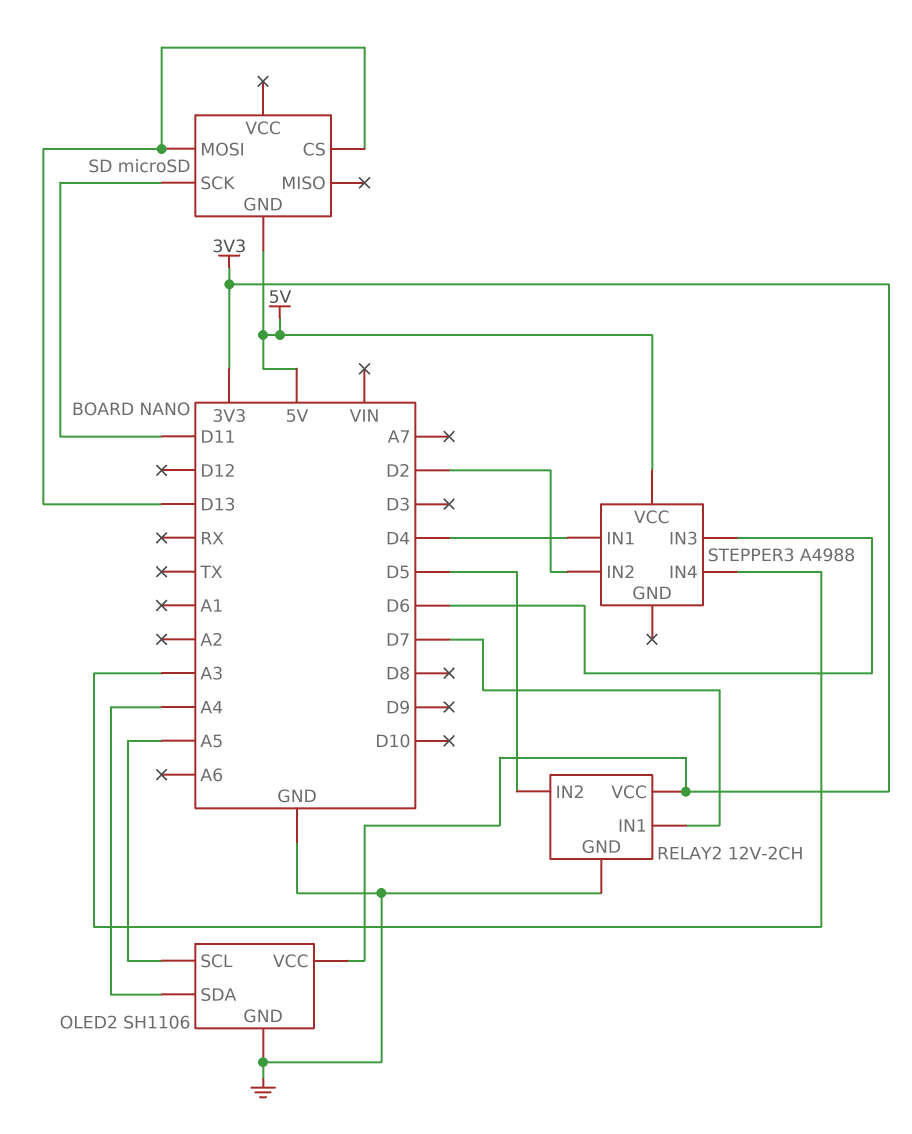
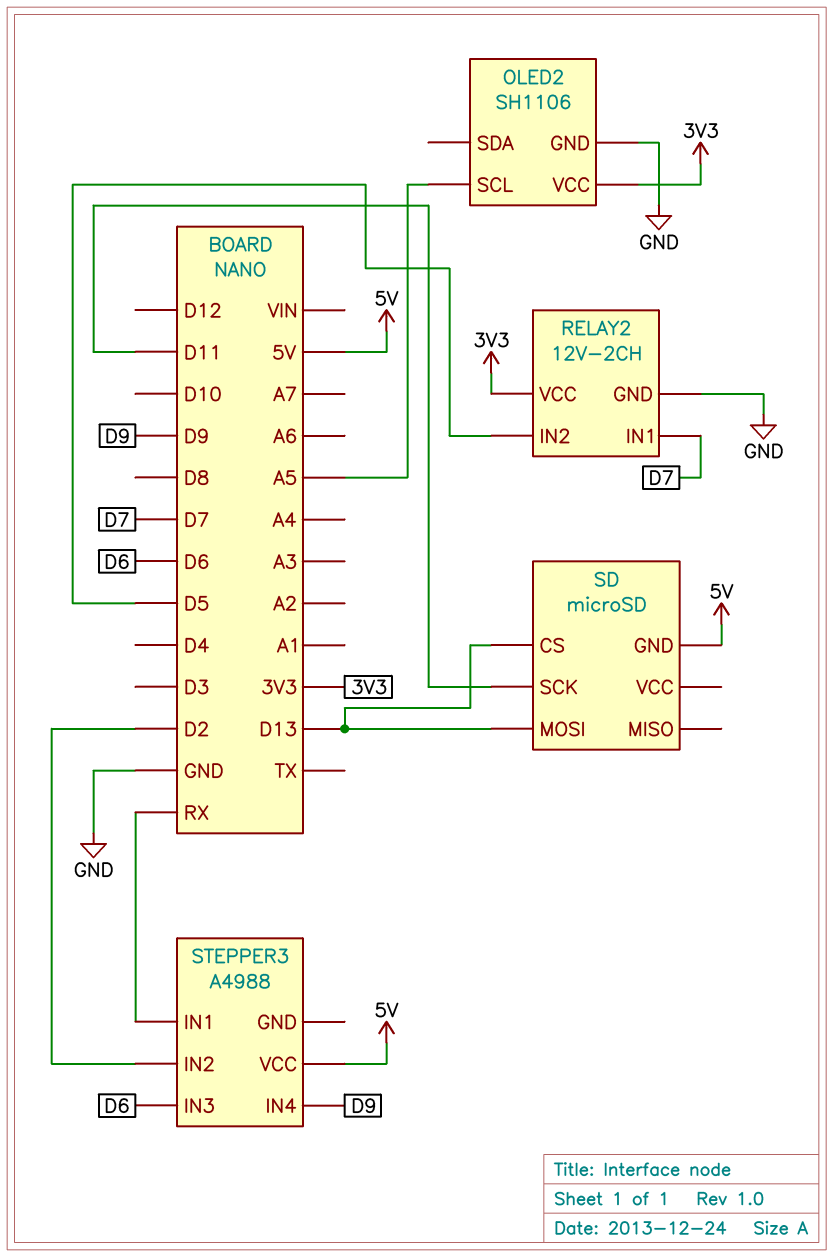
OLED2 pin SDA: A4 -> none
STEPPER3 pin IN1: D4 -> RX
STEPPER3 pin IN4: A3 -> D9

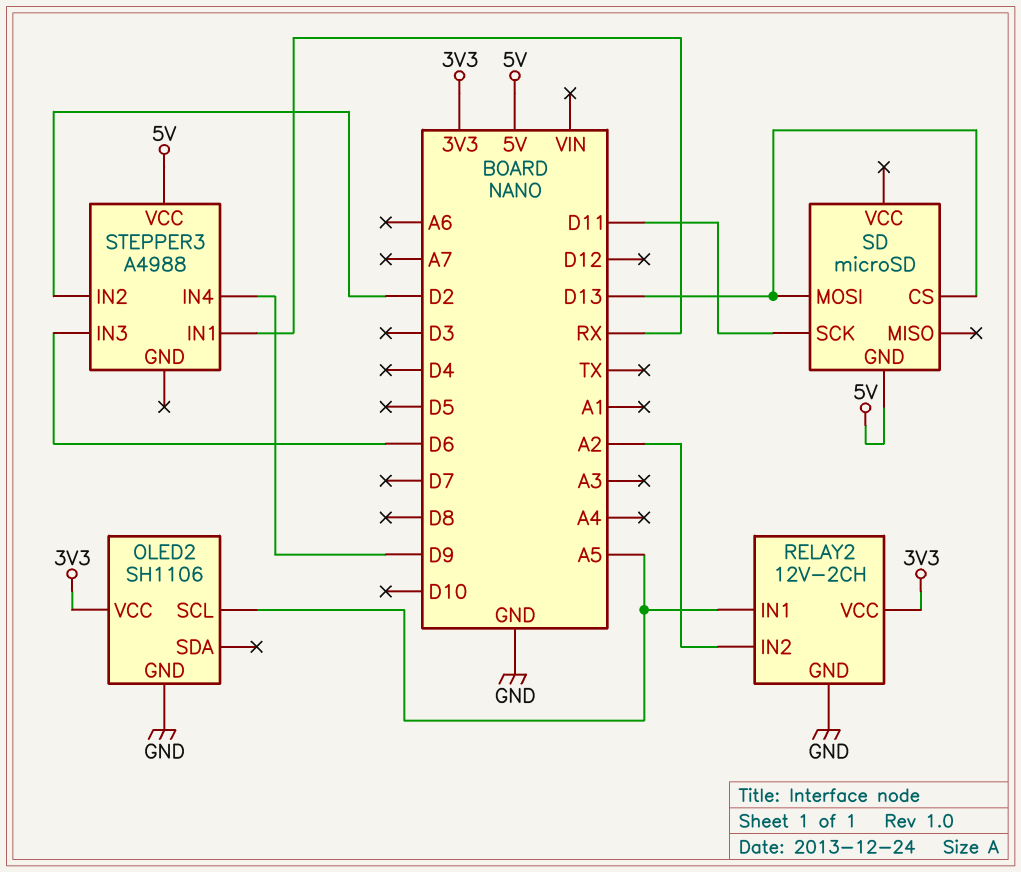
RELAY2 pin IN1: D7 -> A5
RELAY2 pin IN2: D5 -> A2

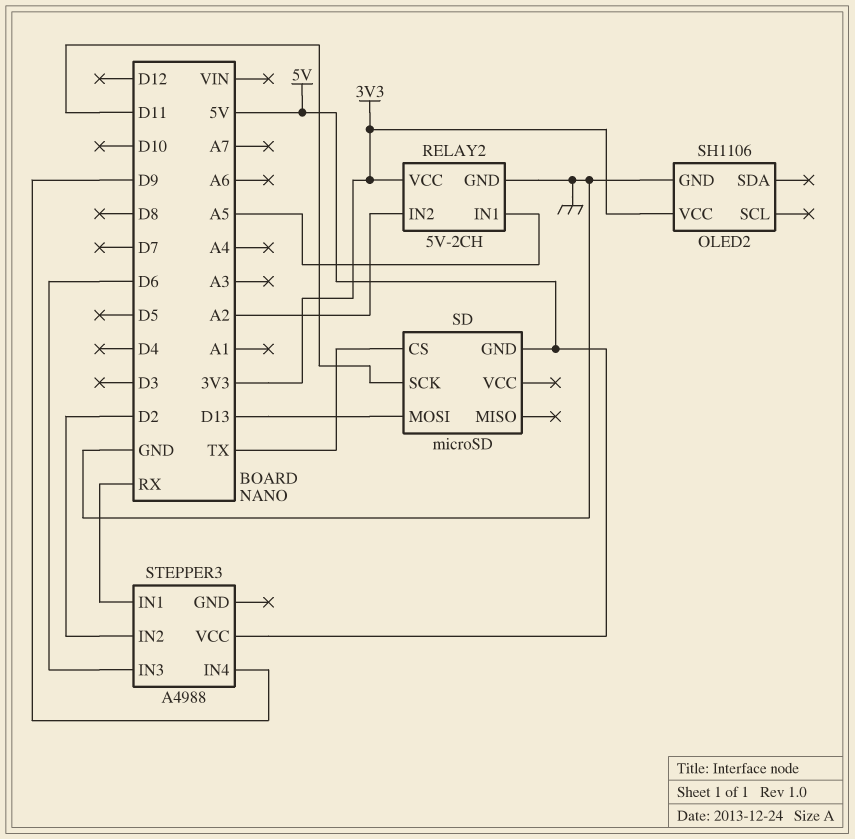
OLED2 pin SCL: A5 -> none
RELAY2: 12V-2CH -> 5V-2CH
SD pin CS: D13 -> TX

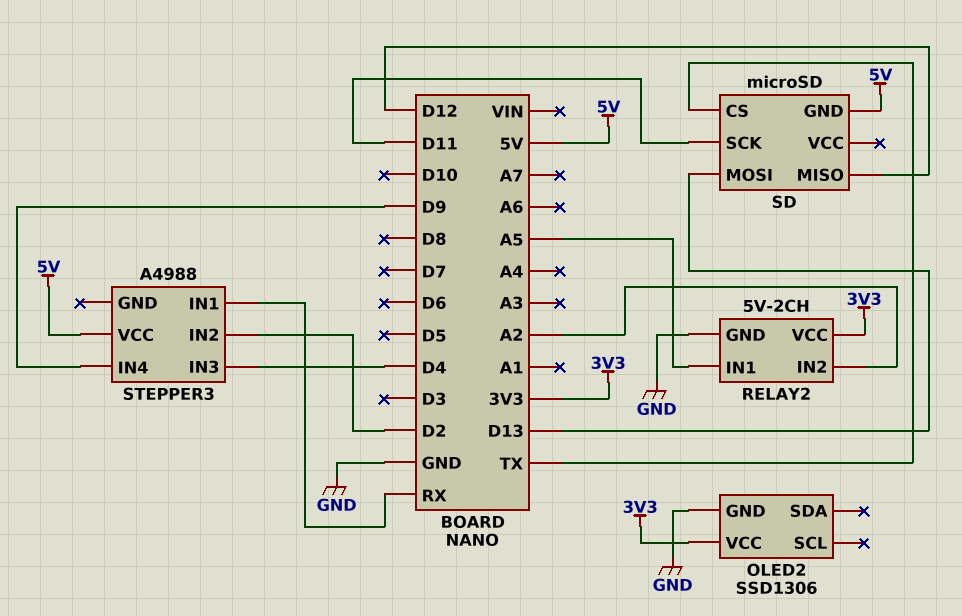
OLED2: SH1106 -> SSD1306
SD pin MISO: none -> D12
STEPPER3 pin IN3: D6 -> D4

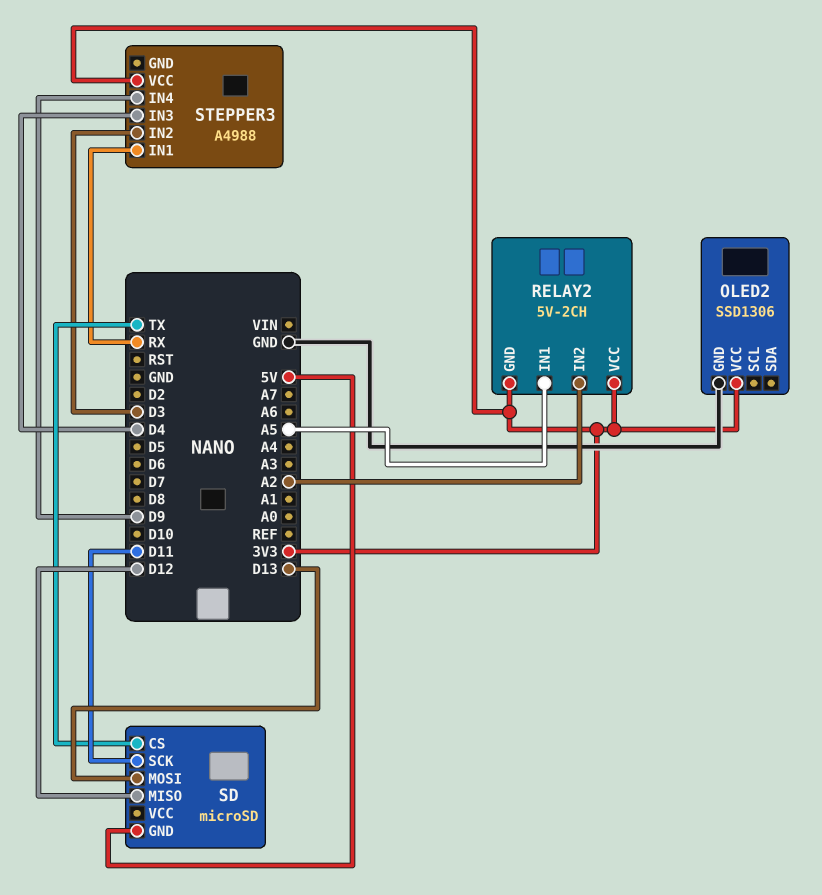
RELAY2 pin GND: GND -> 3V3
STEPPER3 pin IN2: D2 -> D3
STEPPER3 pin VCC: 5V -> 3V3

